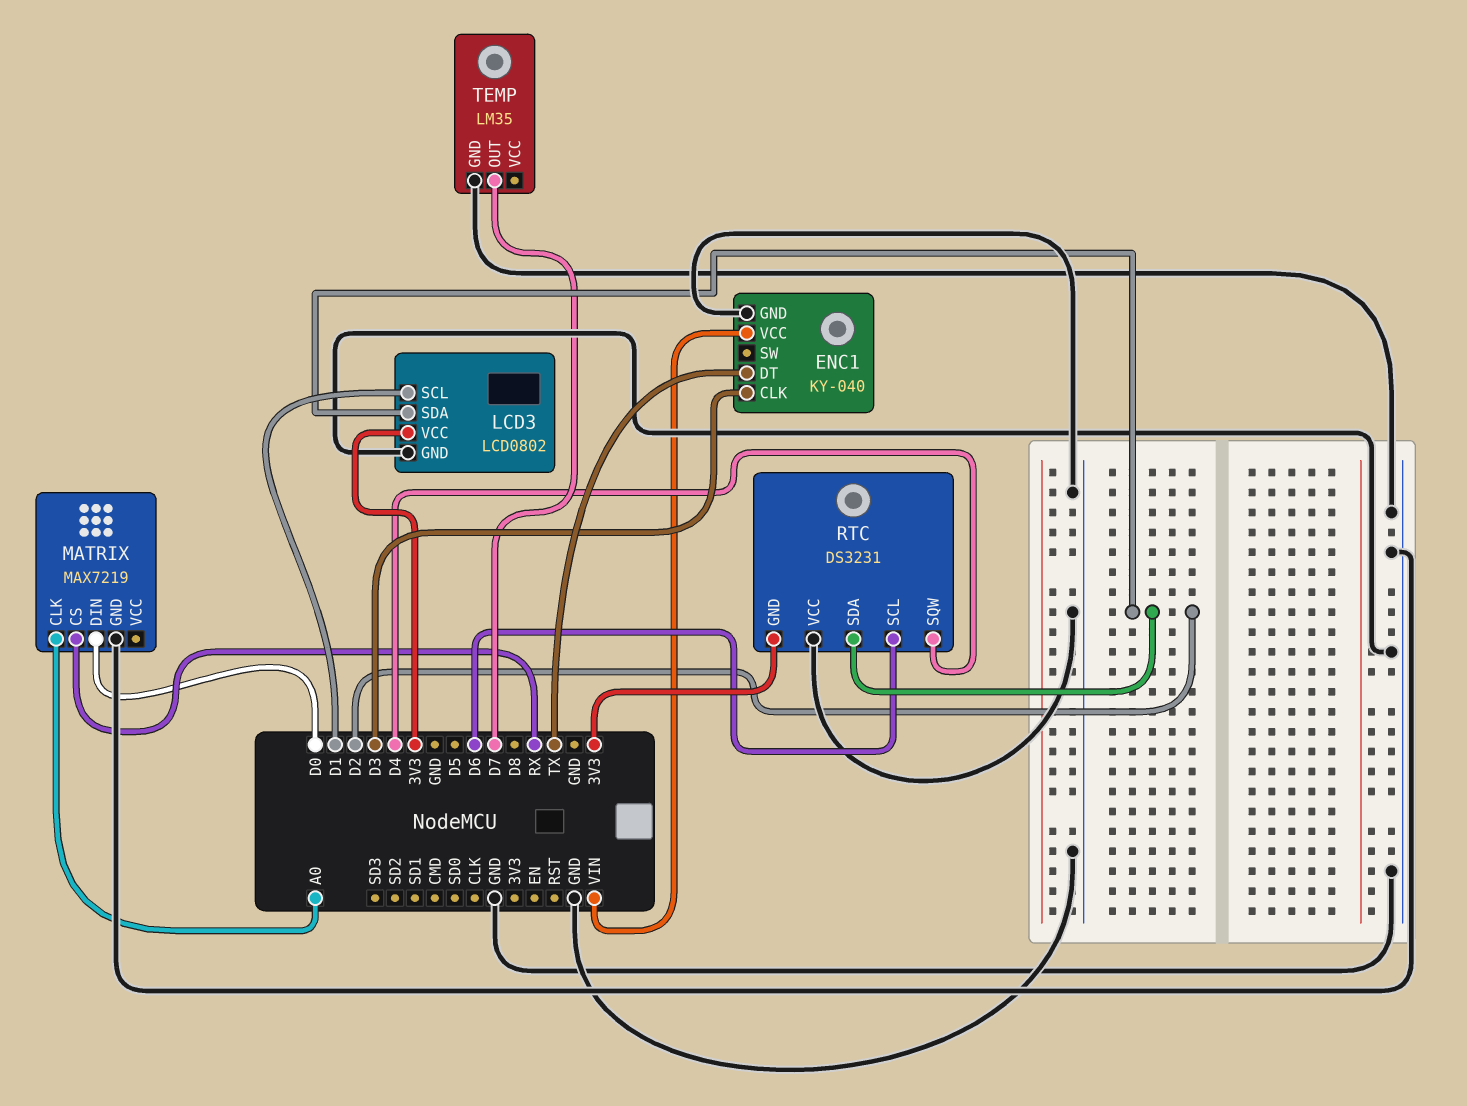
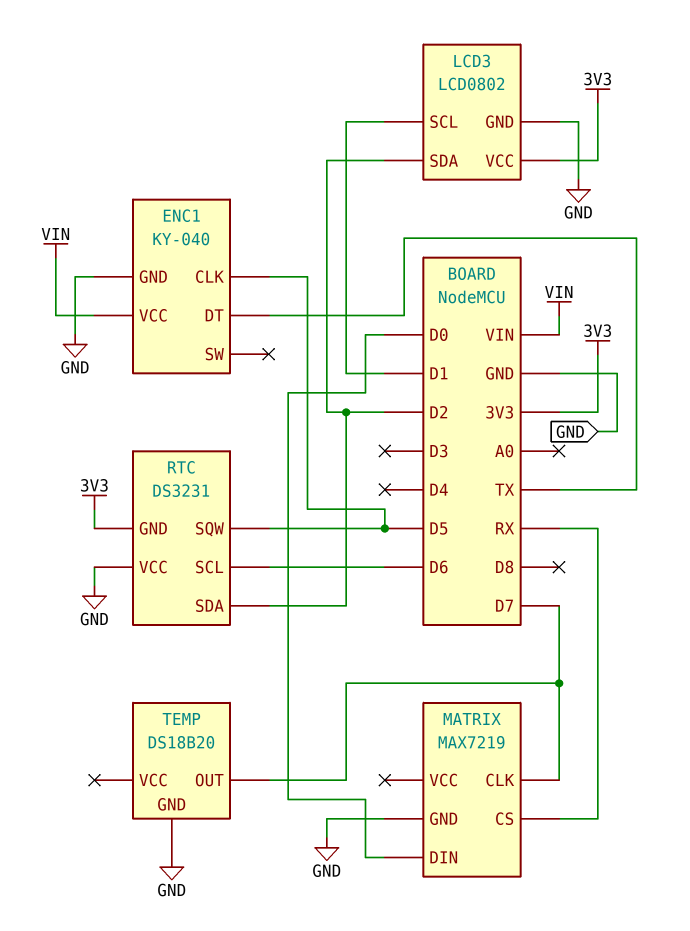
ENC1 pin CLK: D3 -> D5
MATRIX pin CLK: A0 -> D7
RTC pin SQW: D4 -> D5
TEMP: LM35 -> DS18B20

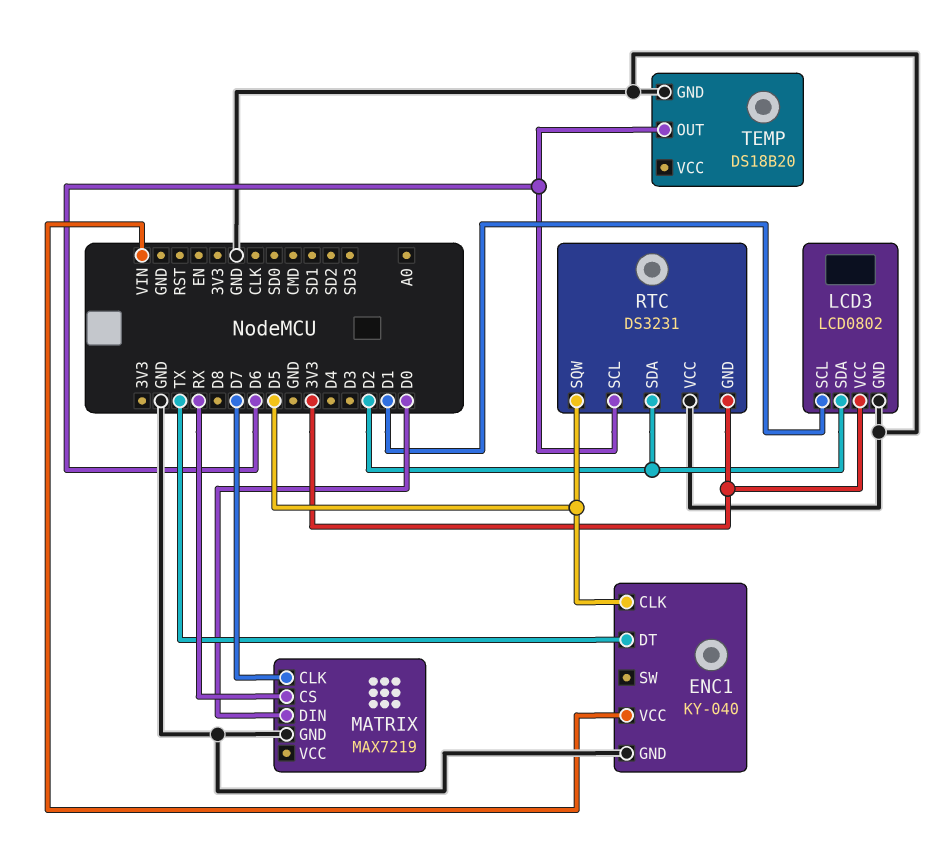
TEMP pin OUT: D7 -> D6

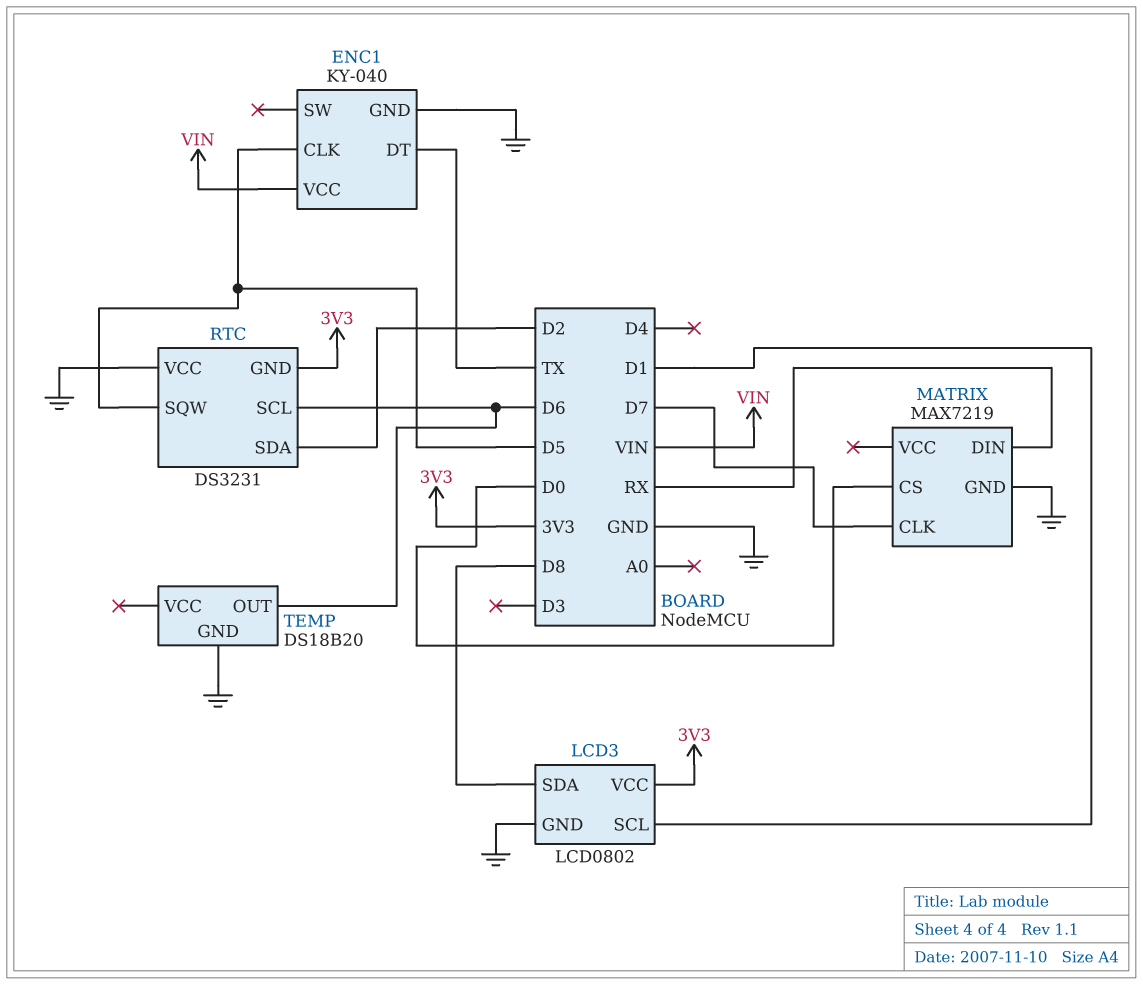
LCD3 pin SDA: D2 -> D8
MATRIX pin CS: RX -> D0
MATRIX pin DIN: D0 -> RX

